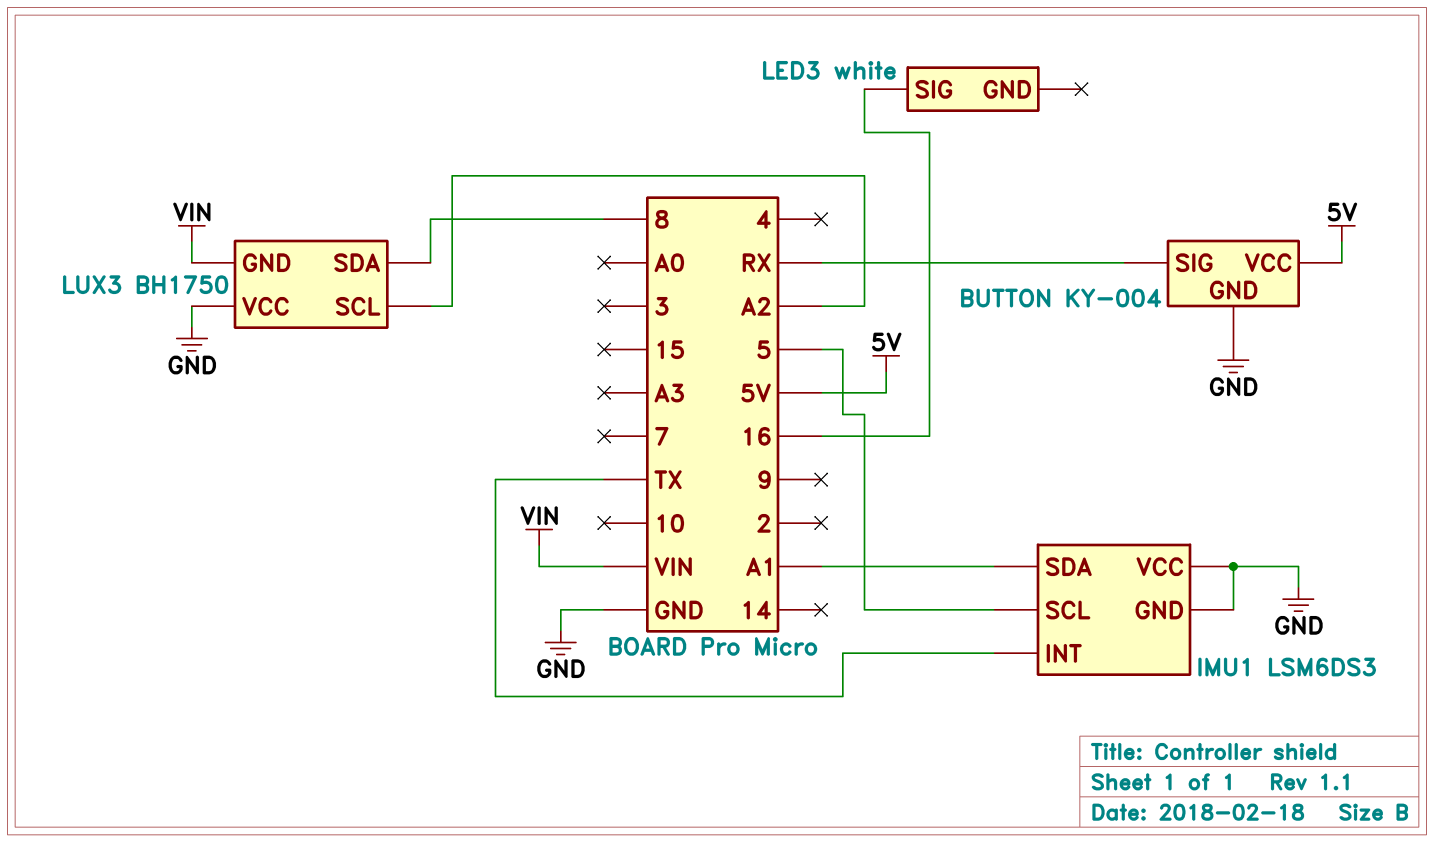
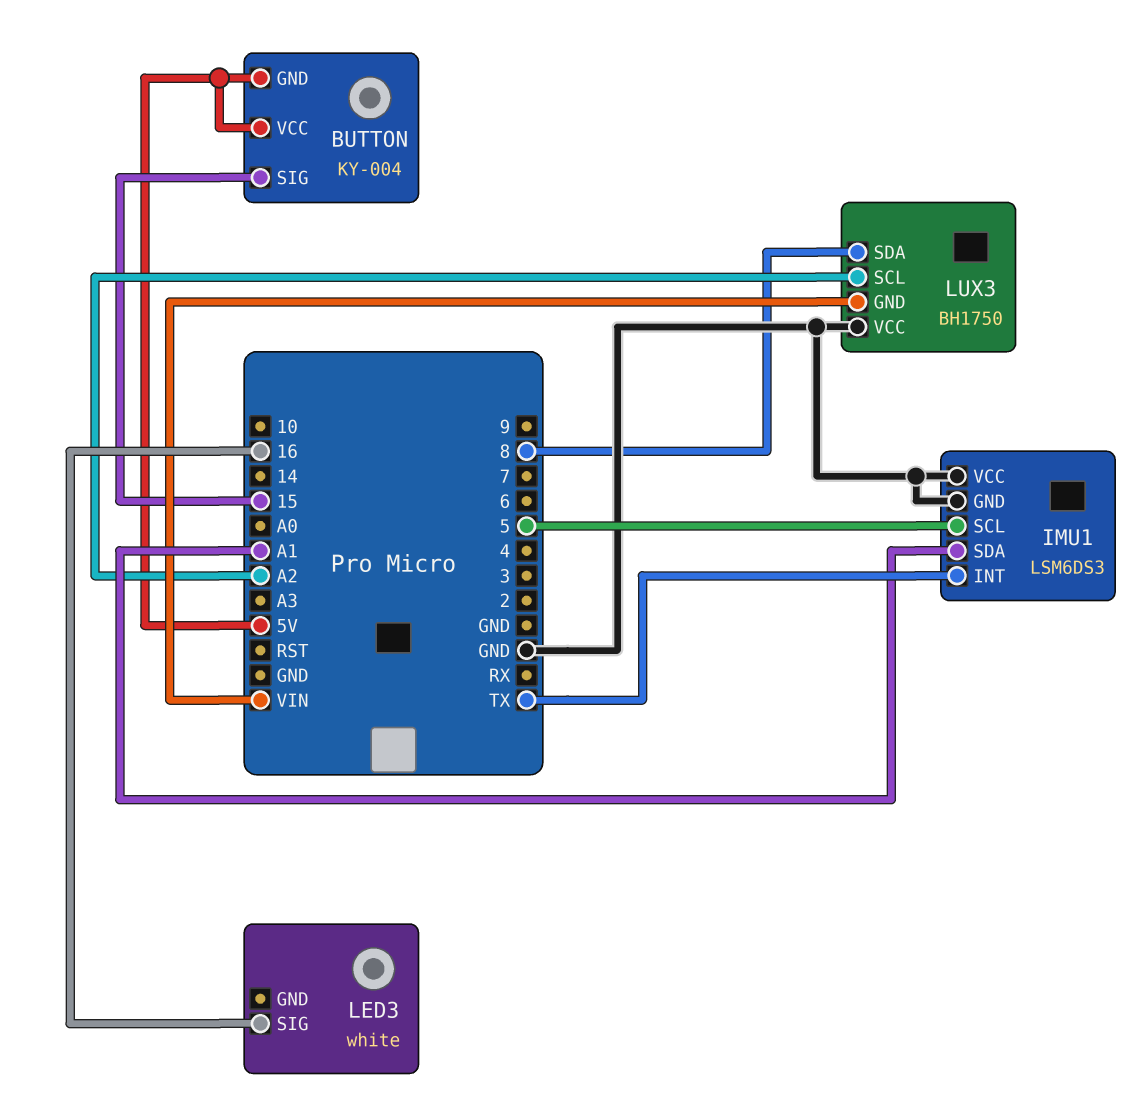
BUTTON pin GND: GND -> 5V
BUTTON pin SIG: RX -> 15

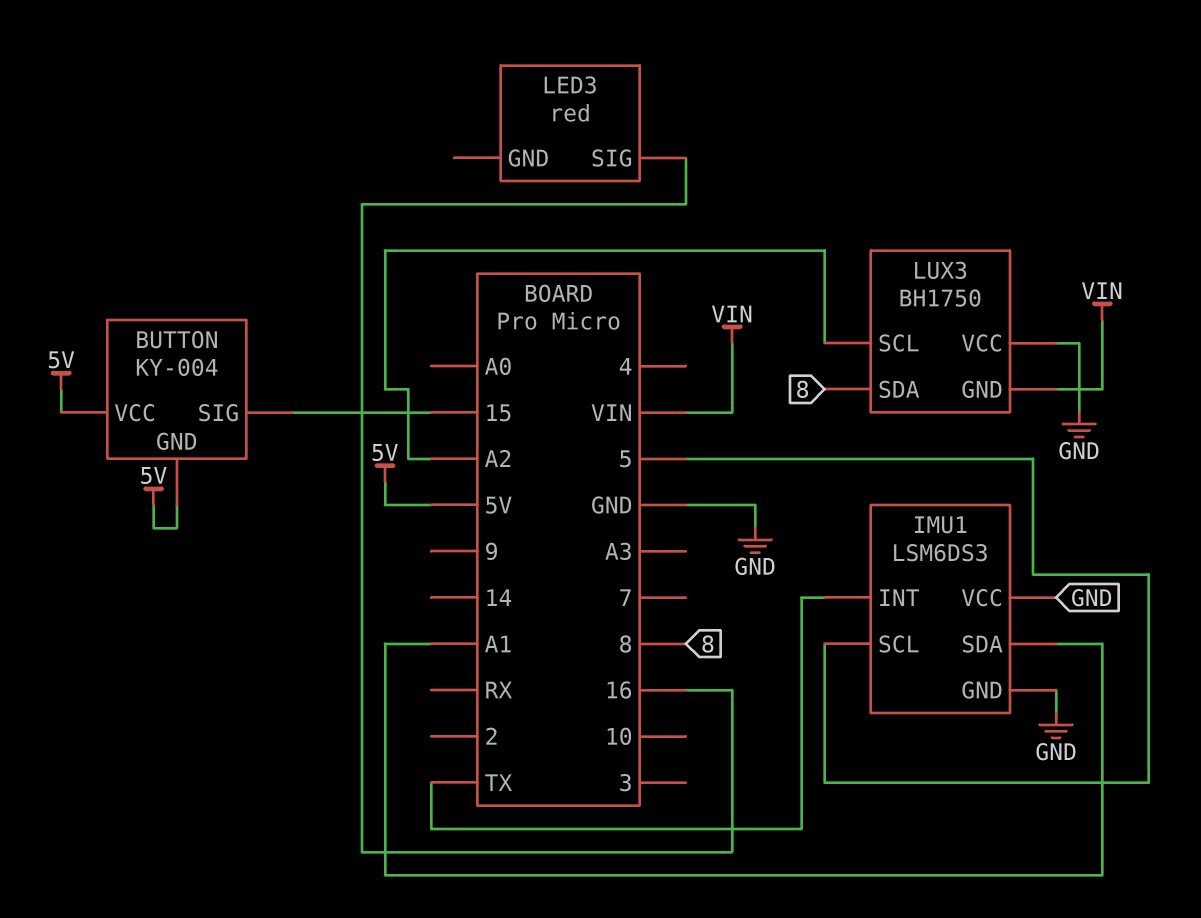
LED3: white -> red

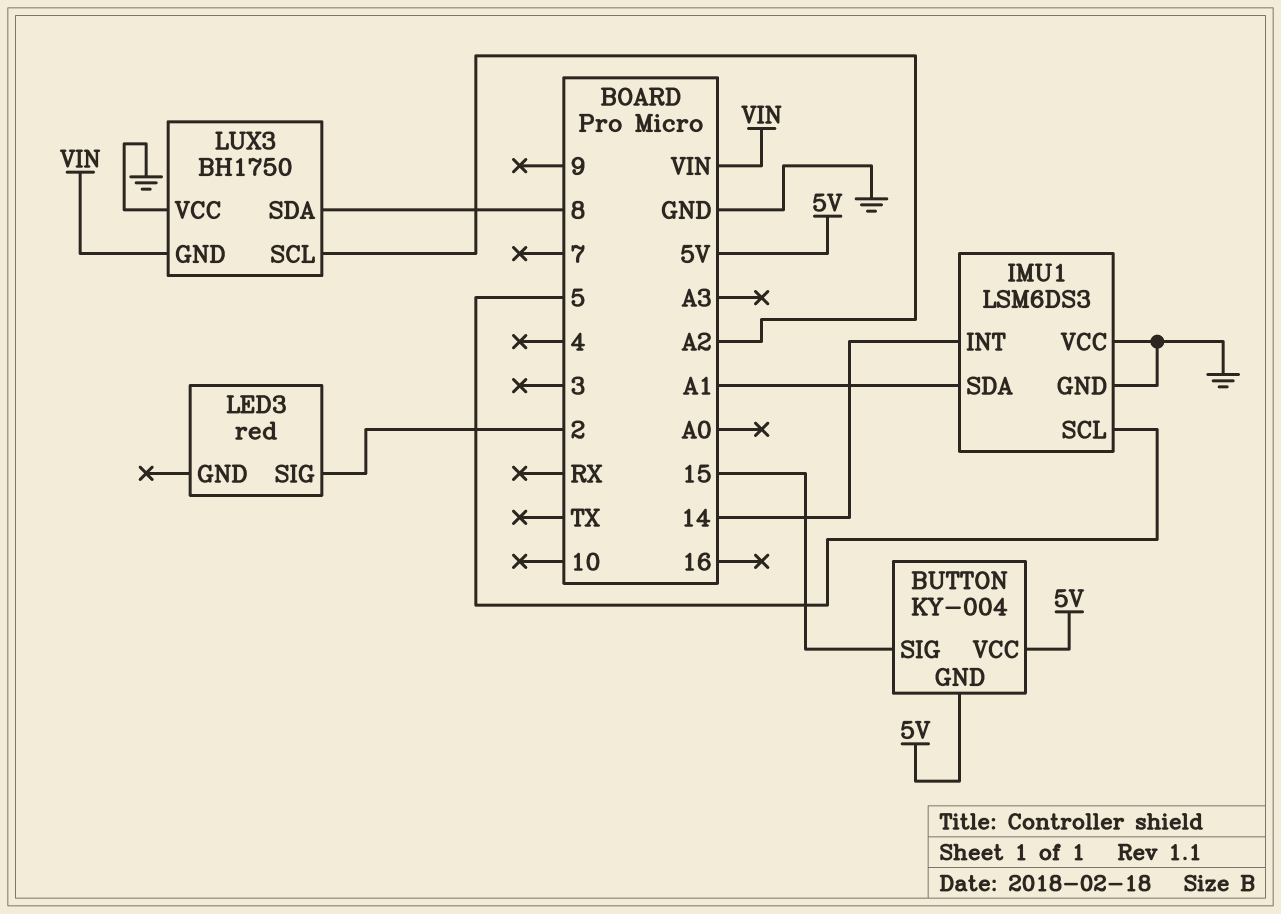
IMU1 pin INT: TX -> 14
LED3 pin SIG: 16 -> 2

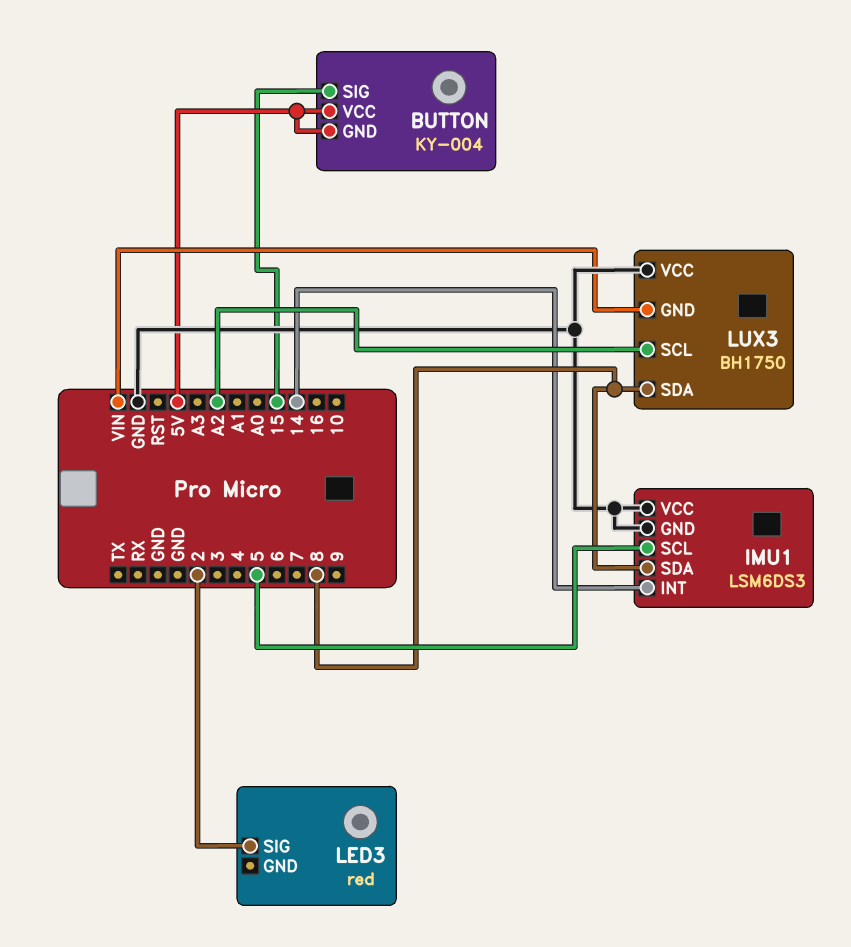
IMU1 pin SDA: A1 -> 8

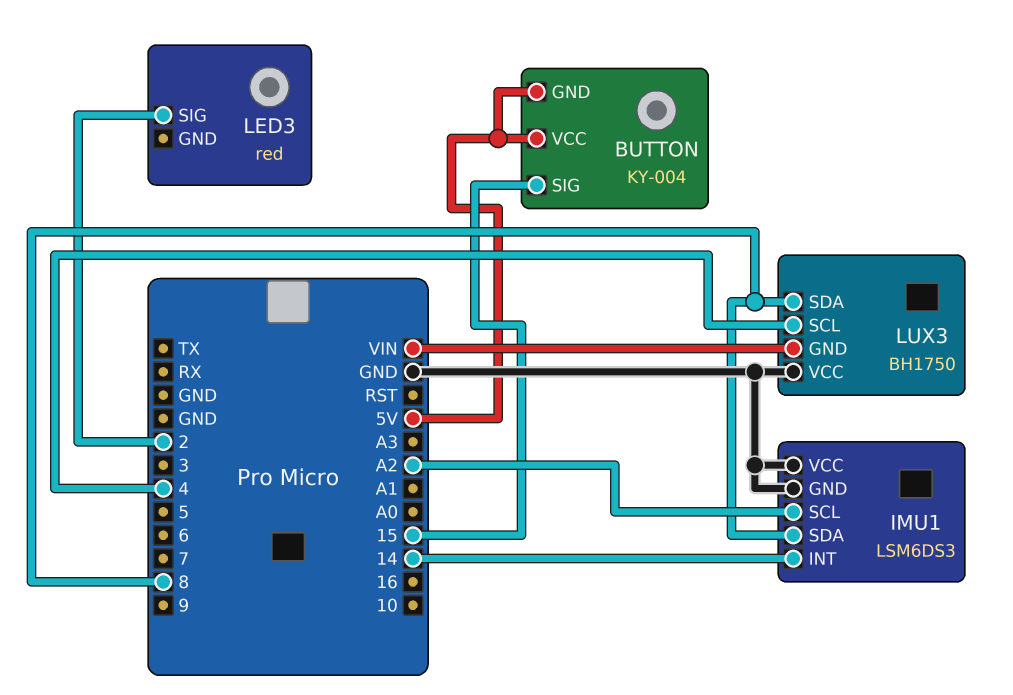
IMU1 pin SCL: 5 -> A2
LUX3 pin SCL: A2 -> 4

